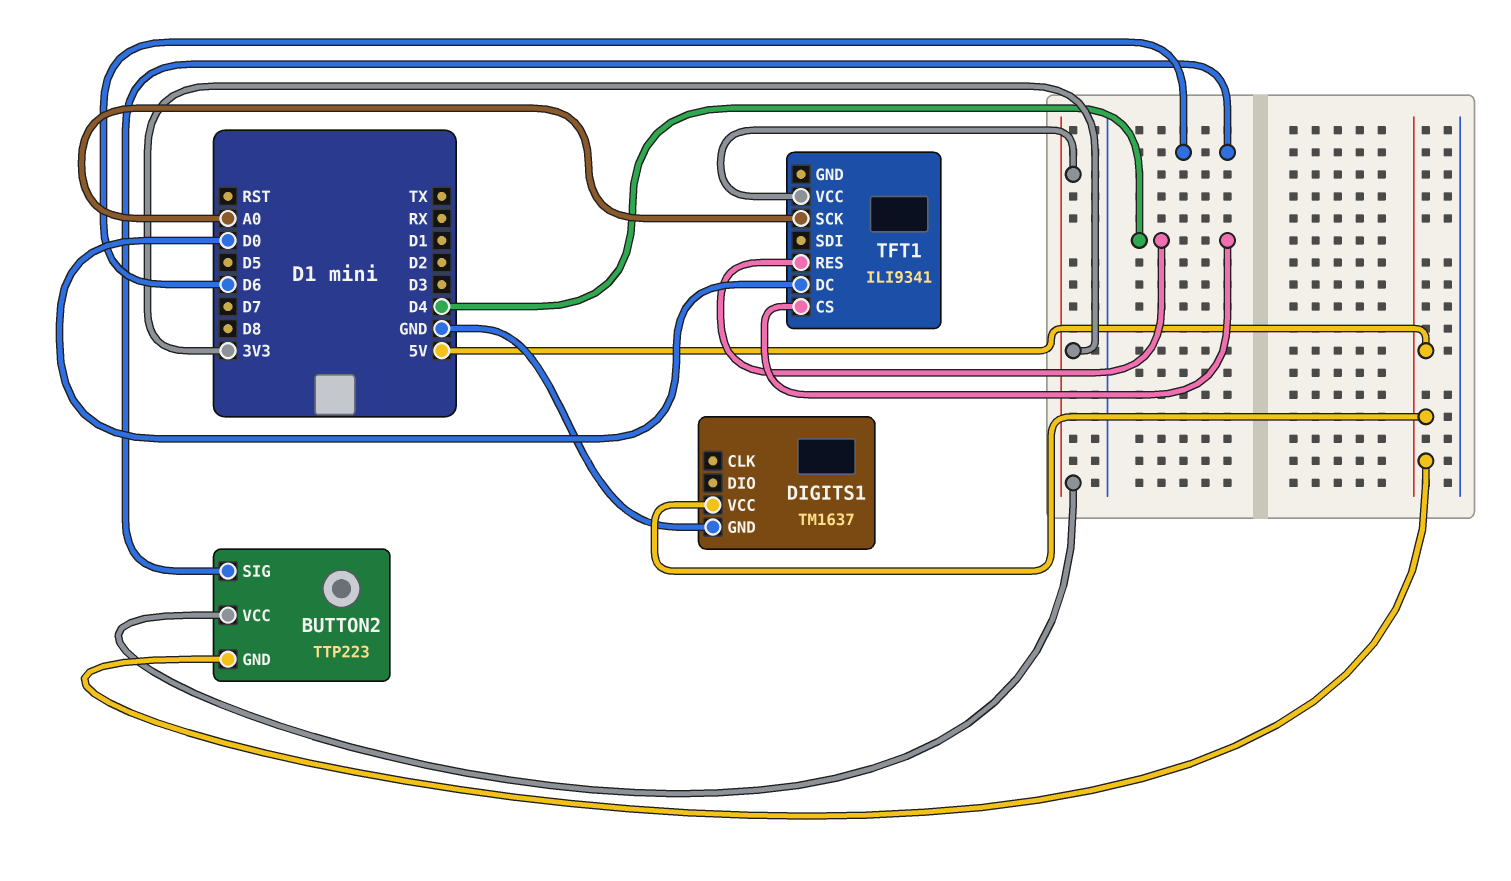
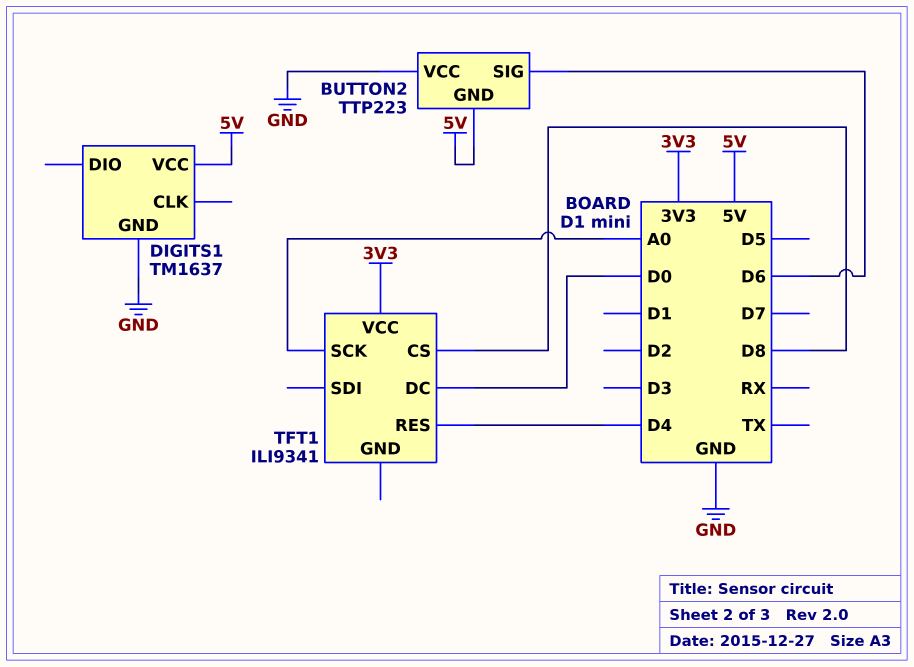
BUTTON2 pin VCC: 3V3 -> GND
TFT1 pin CS: D4 -> D8

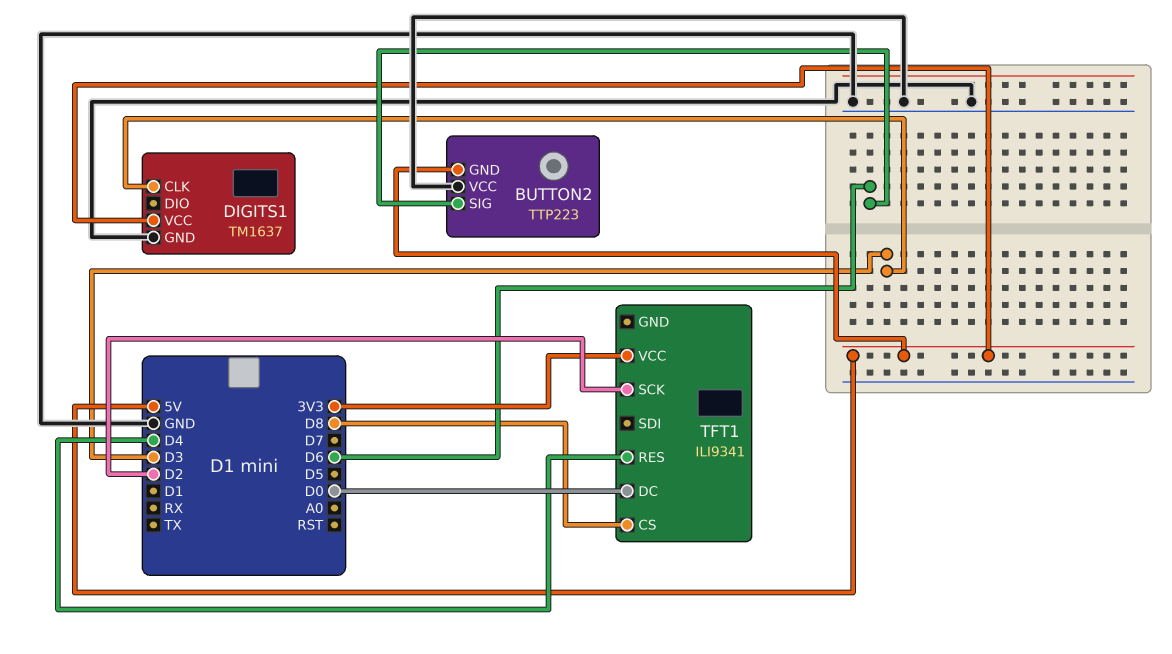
DIGITS1 pin CLK: none -> D3
TFT1 pin SCK: A0 -> D2

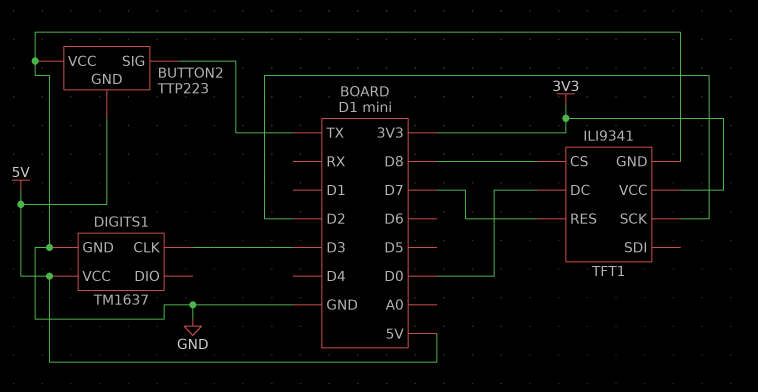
BUTTON2 pin SIG: D6 -> TX
TFT1 pin GND: none -> GND
TFT1 pin RES: D4 -> D7

